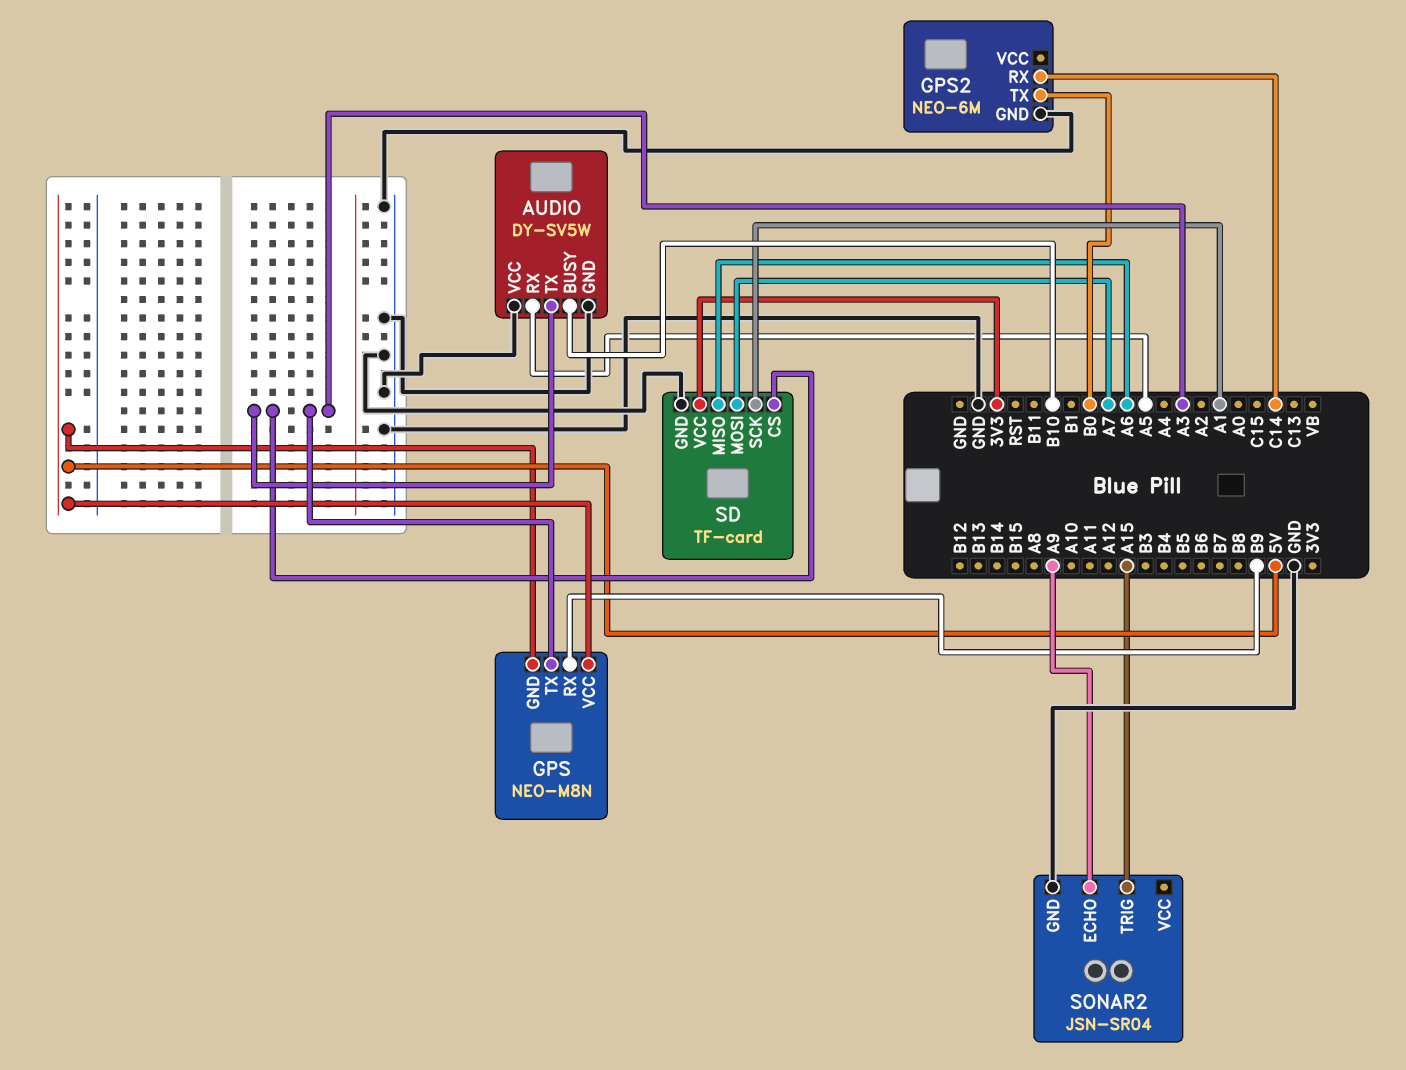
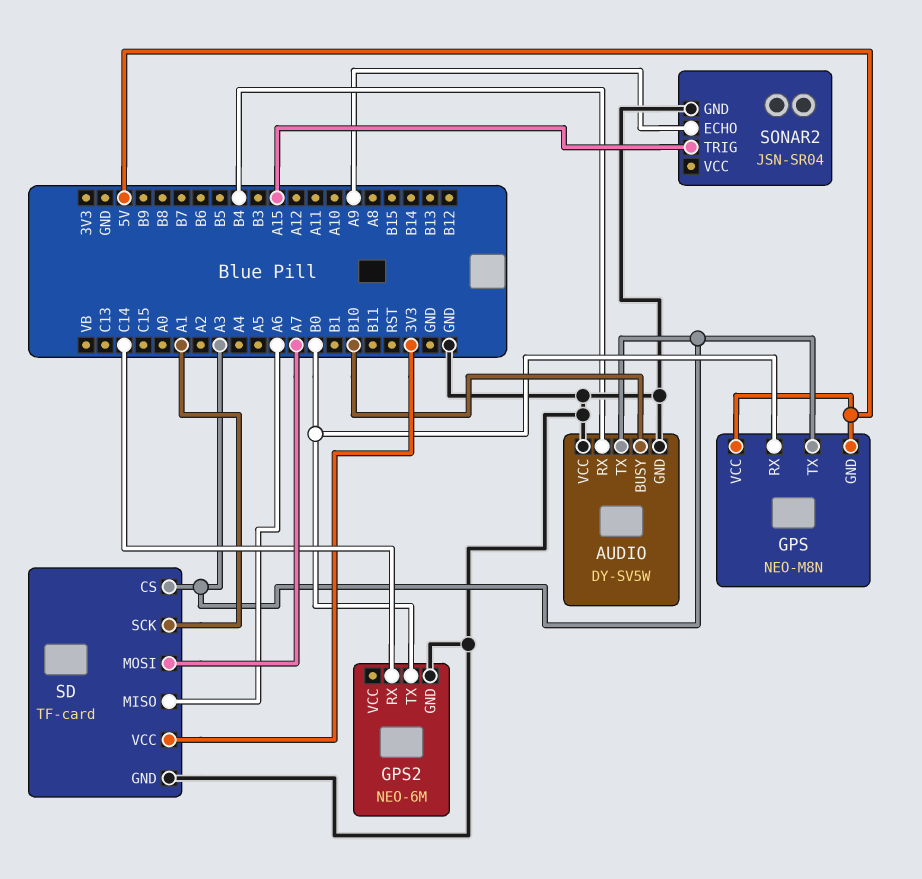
AUDIO pin RX: A5 -> B4
GPS pin RX: B9 -> B0

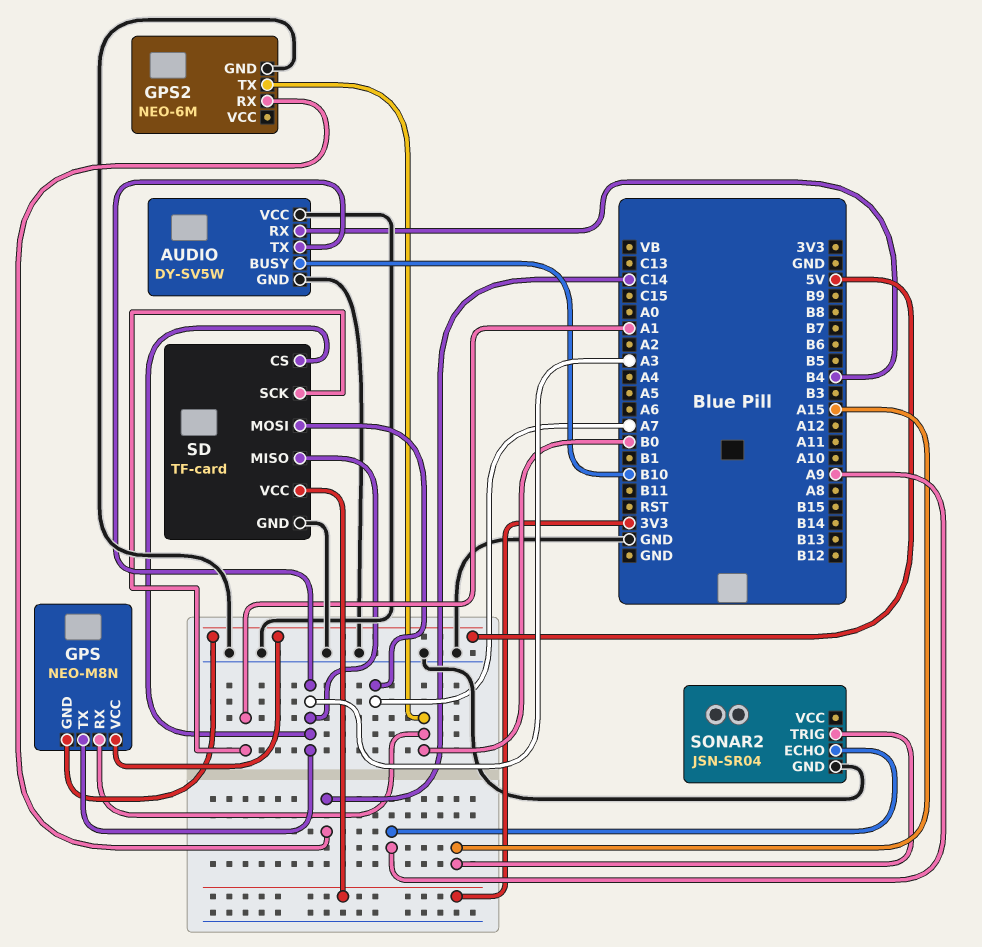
SD pin MISO: A6 -> A3

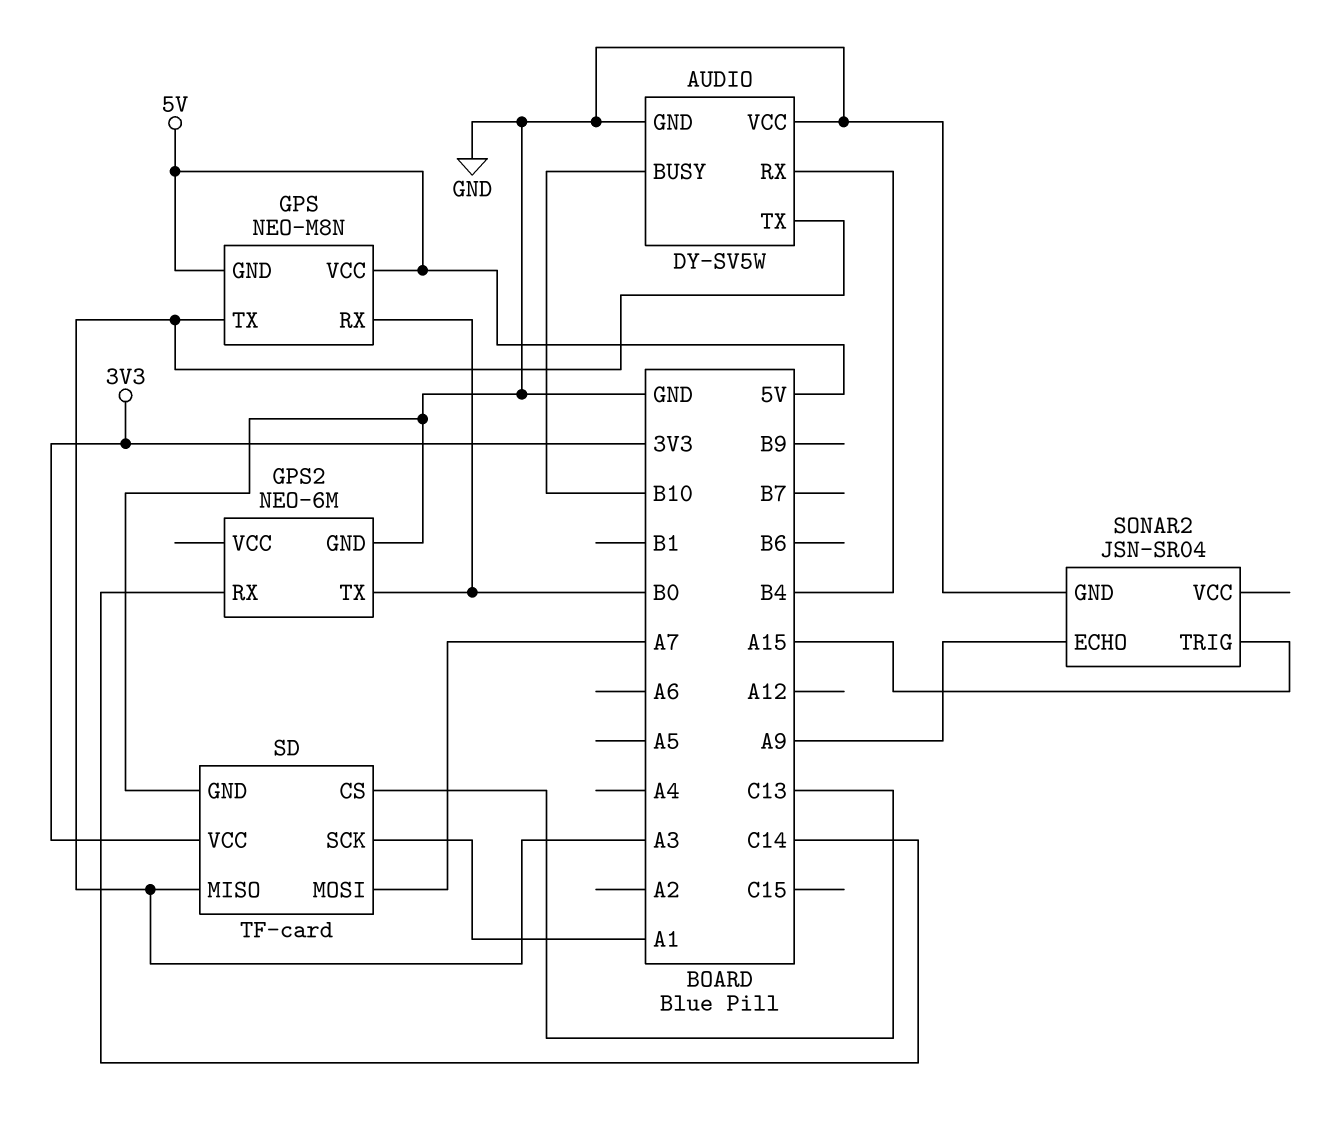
SD pin CS: A3 -> C13

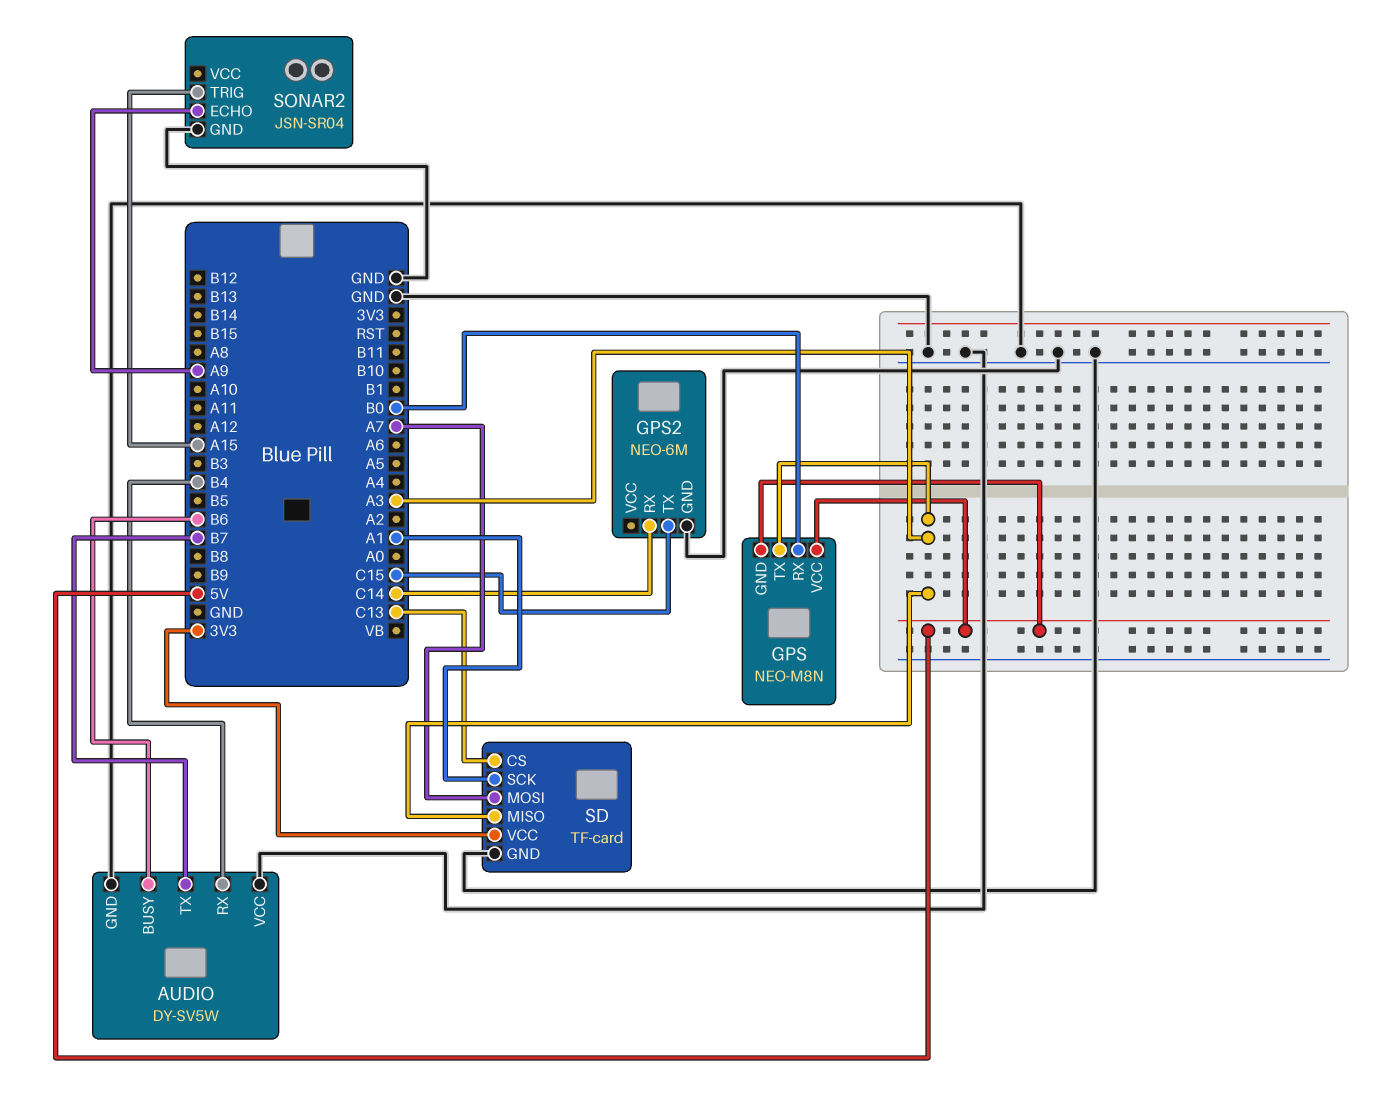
AUDIO pin BUSY: B10 -> B6
AUDIO pin TX: A3 -> B7
GPS2 pin TX: B0 -> C15

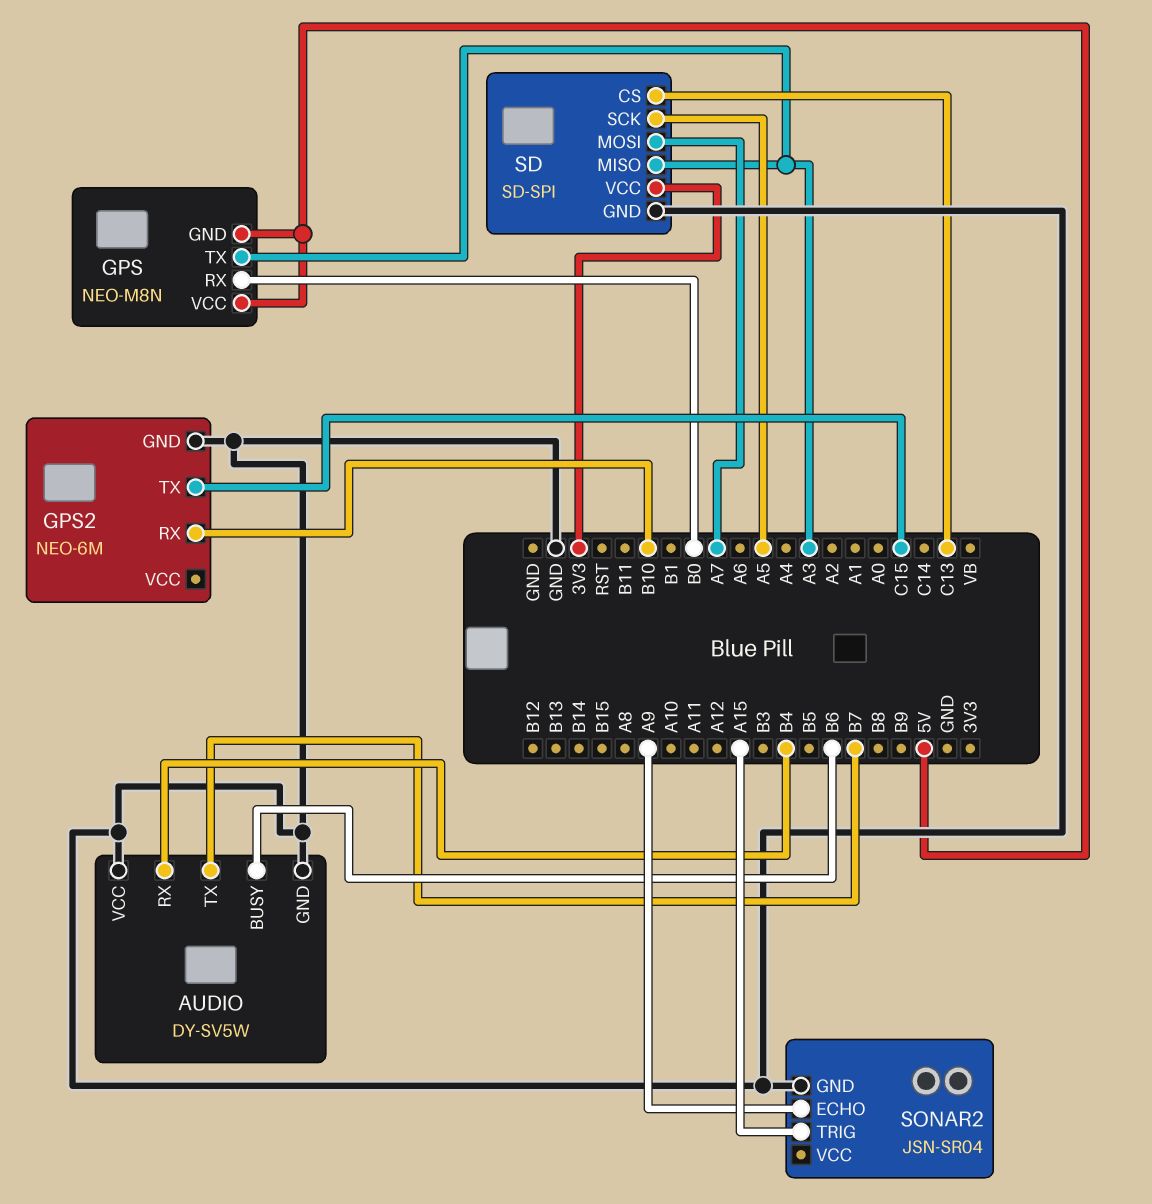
GPS2 pin RX: C14 -> B10
SD: TF-card -> SD-SPI
SD pin SCK: A1 -> A5

